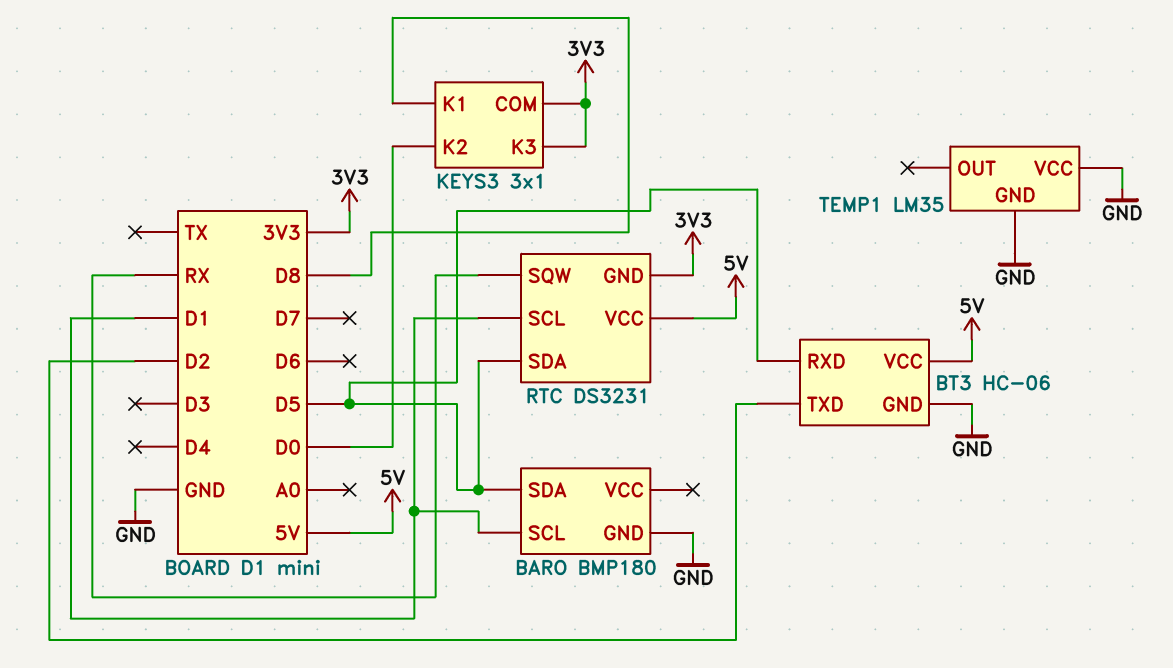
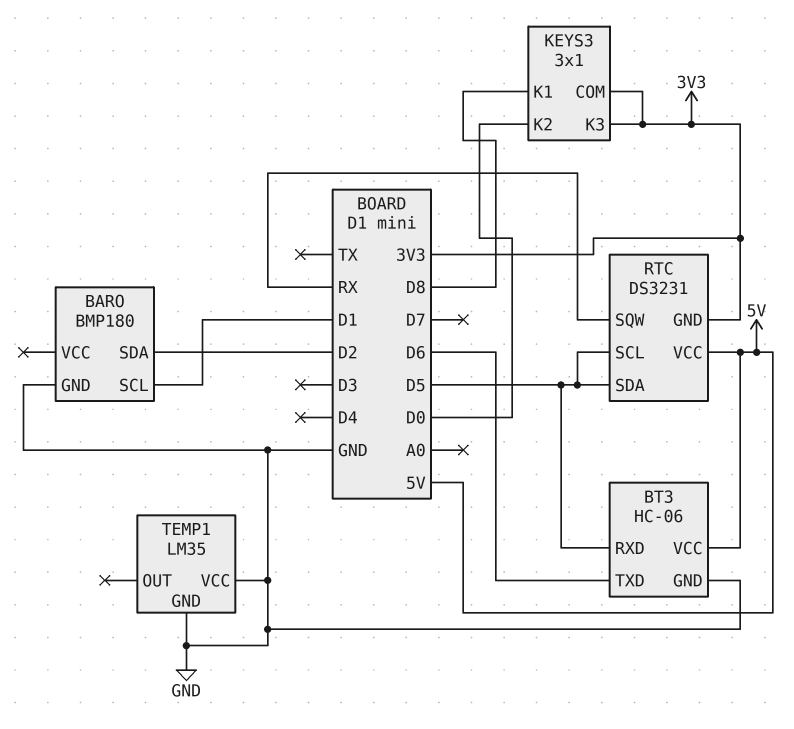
BARO pin SDA: D5 -> D2
BT3 pin TXD: D2 -> D6
RTC pin SCL: D1 -> D5

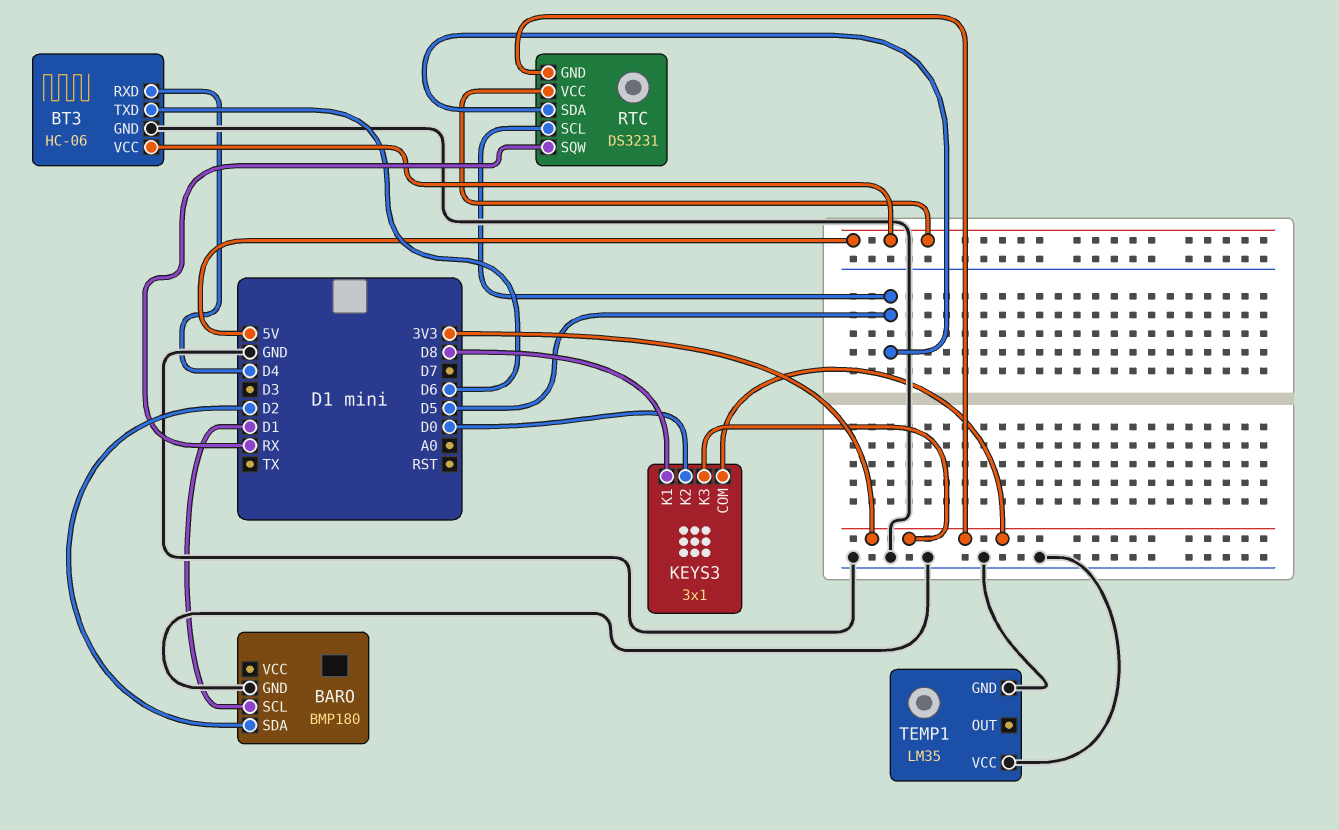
BT3 pin RXD: D5 -> D4

